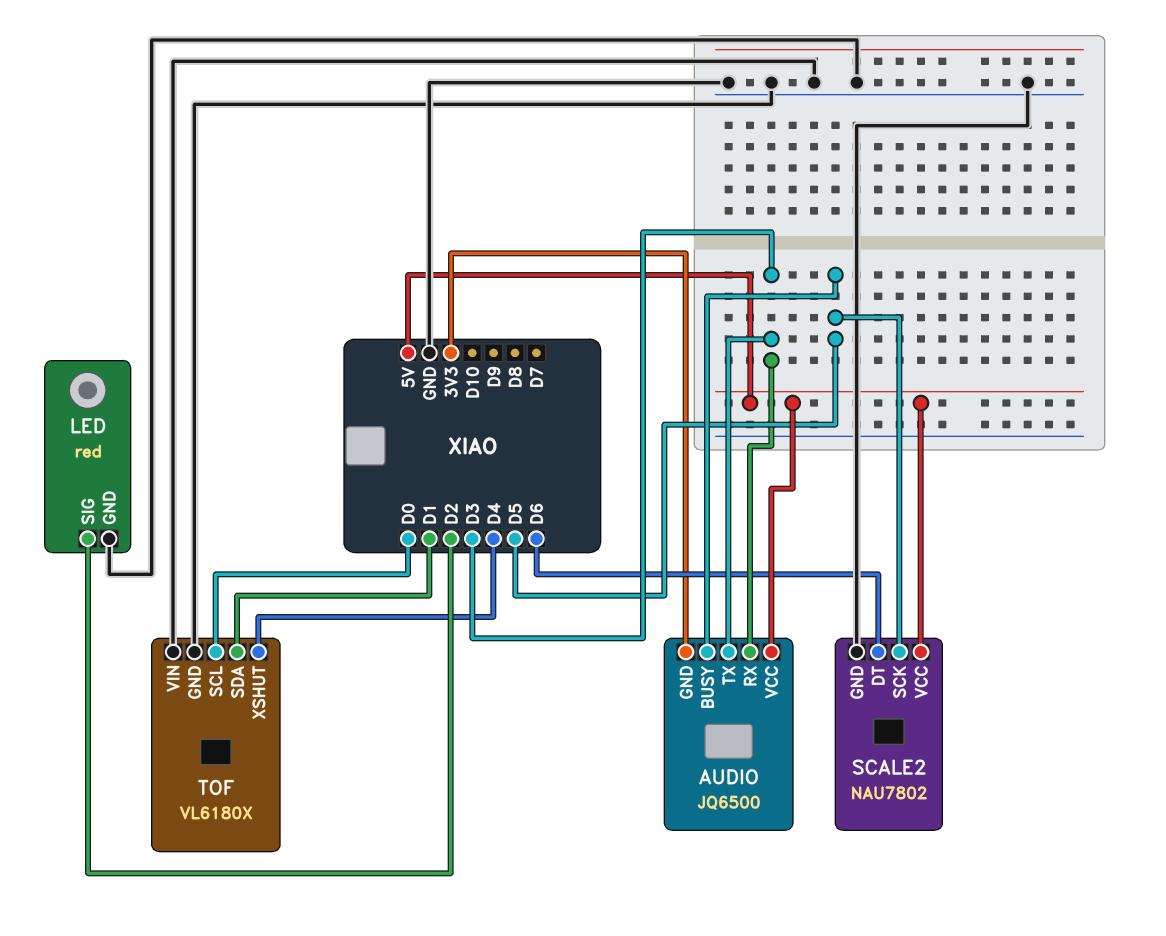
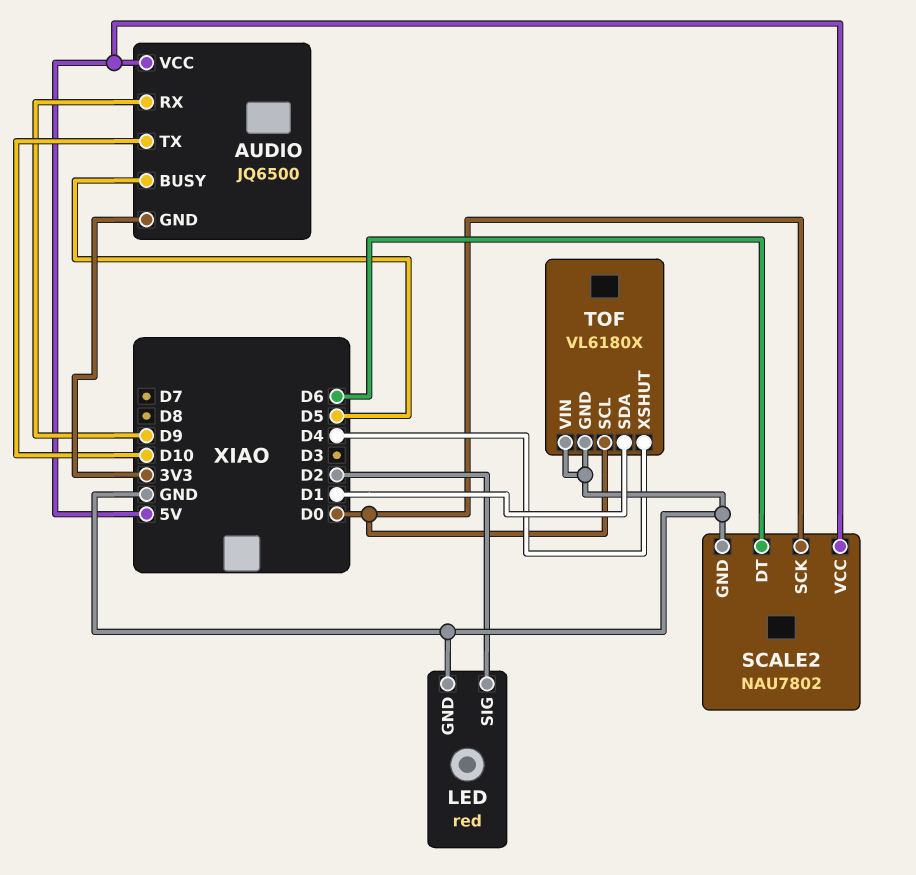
AUDIO pin RX: D3 -> D9
AUDIO pin TX: D3 -> D10
SCALE2 pin SCK: D5 -> D0

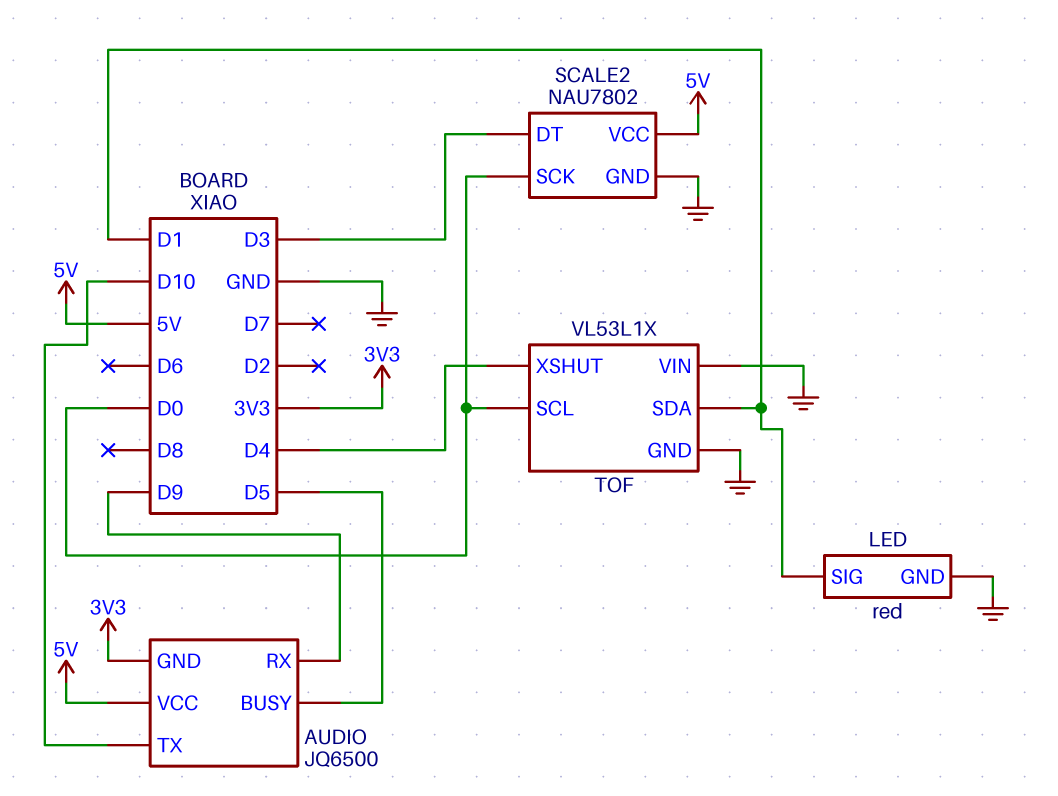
LED pin SIG: D2 -> D1
SCALE2 pin DT: D6 -> D3
TOF: VL6180X -> VL53L1X

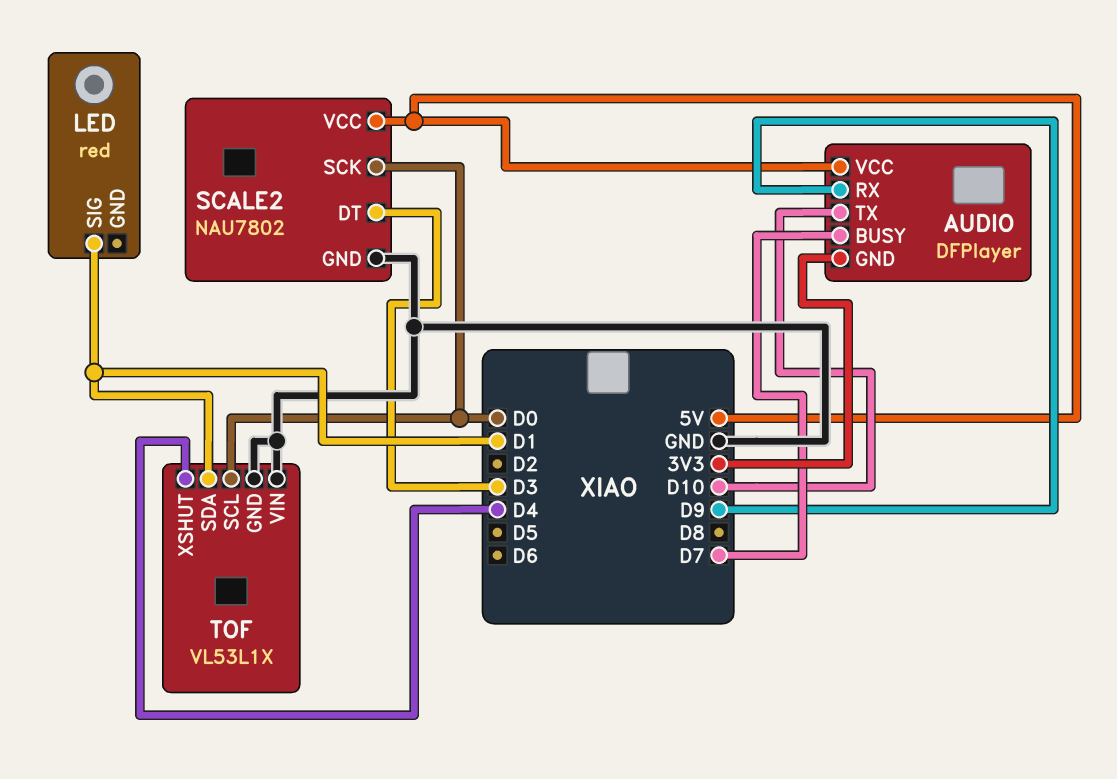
AUDIO: JQ6500 -> DFPlayer
AUDIO pin BUSY: D5 -> D7
LED pin GND: GND -> none

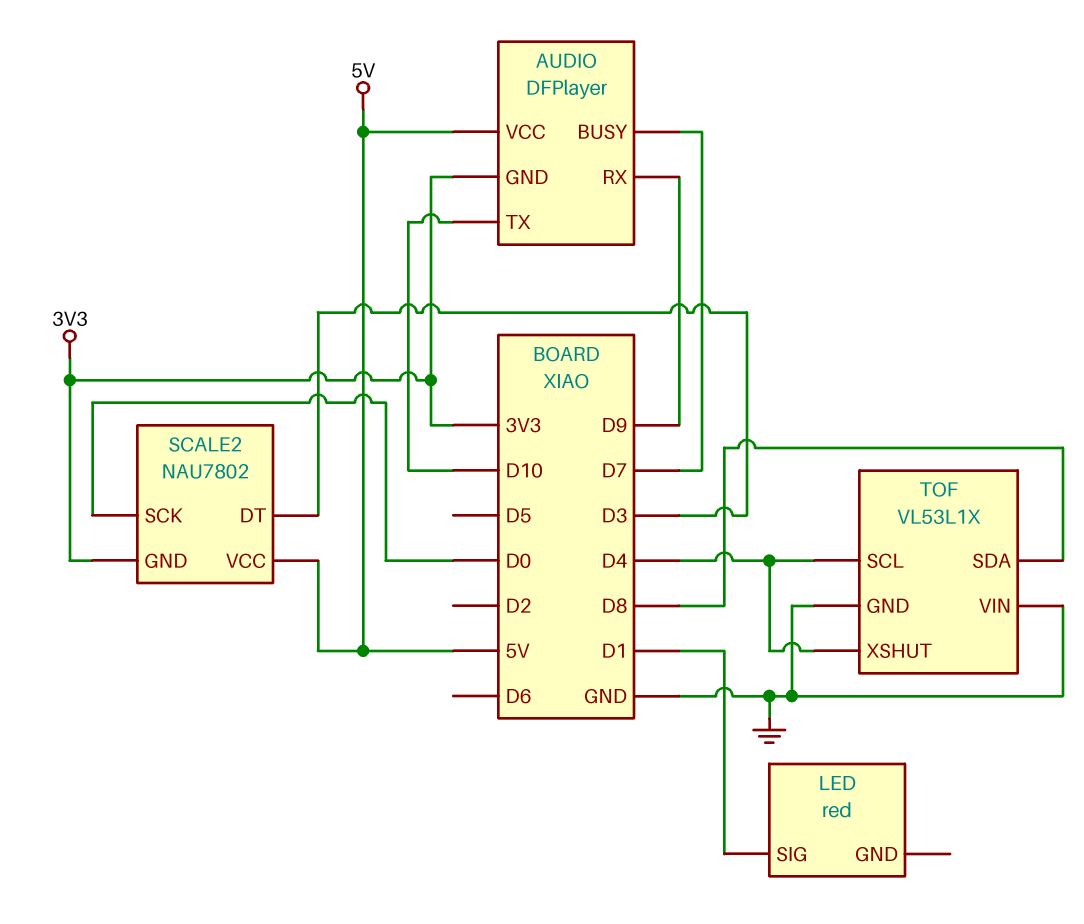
SCALE2 pin GND: GND -> 3V3
TOF pin SCL: D0 -> D4
TOF pin SDA: D1 -> D8

